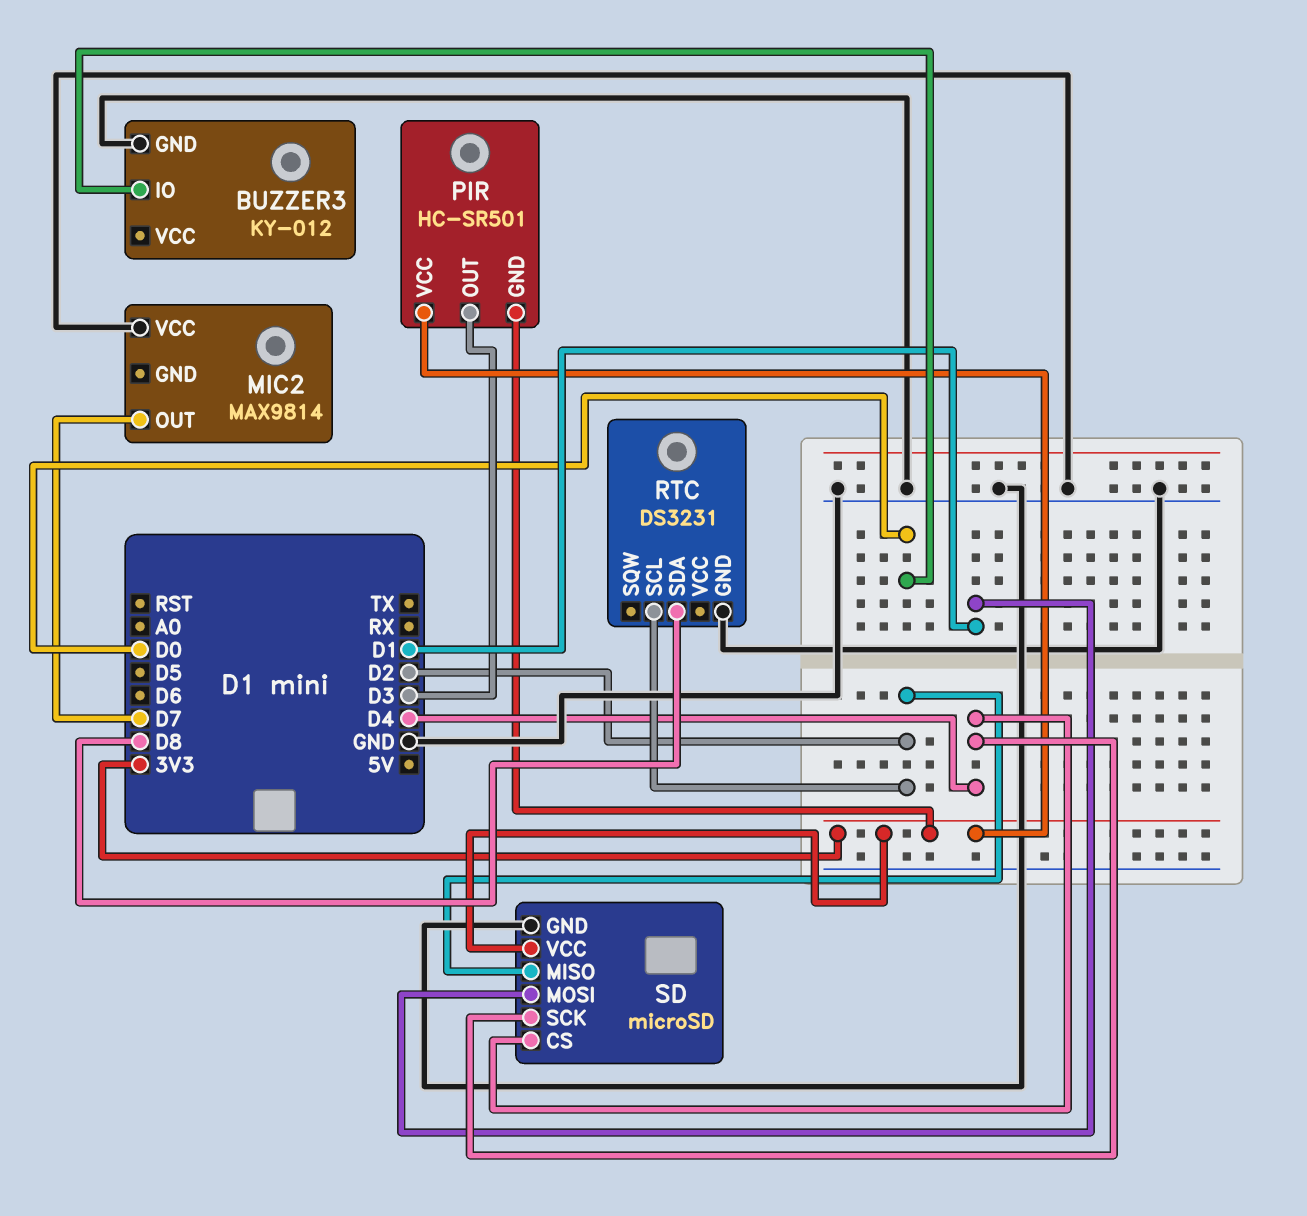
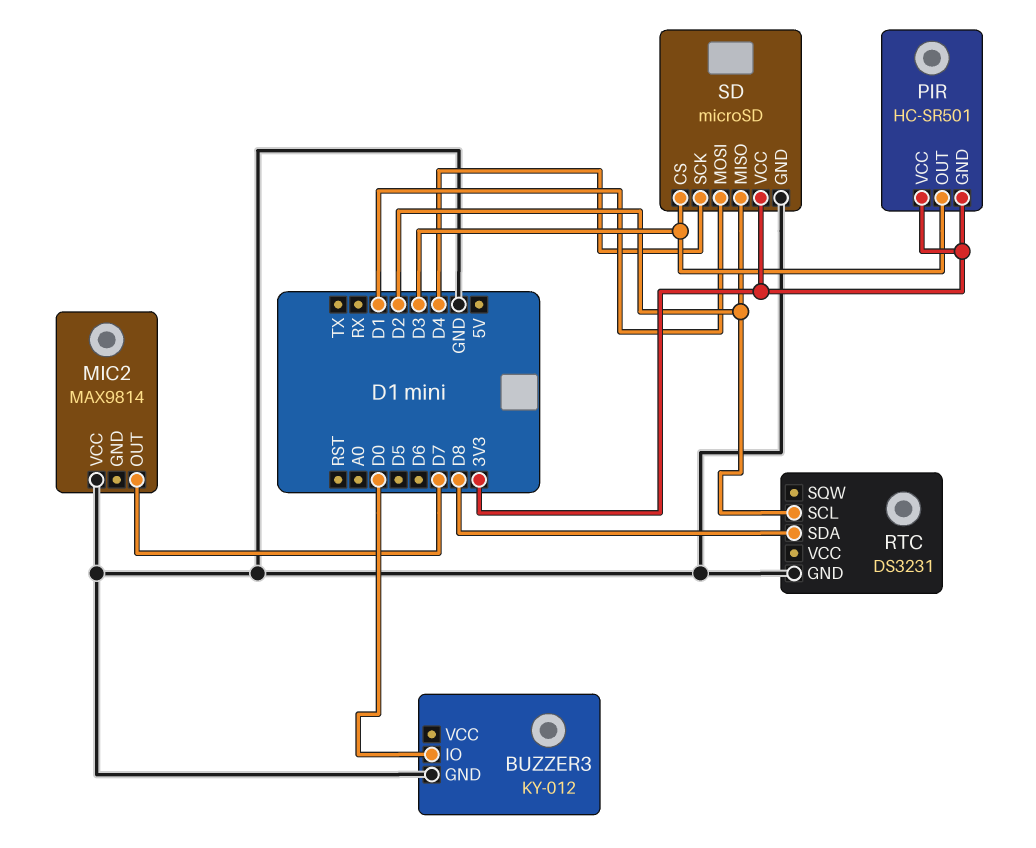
SD pin CS: D4 -> D3

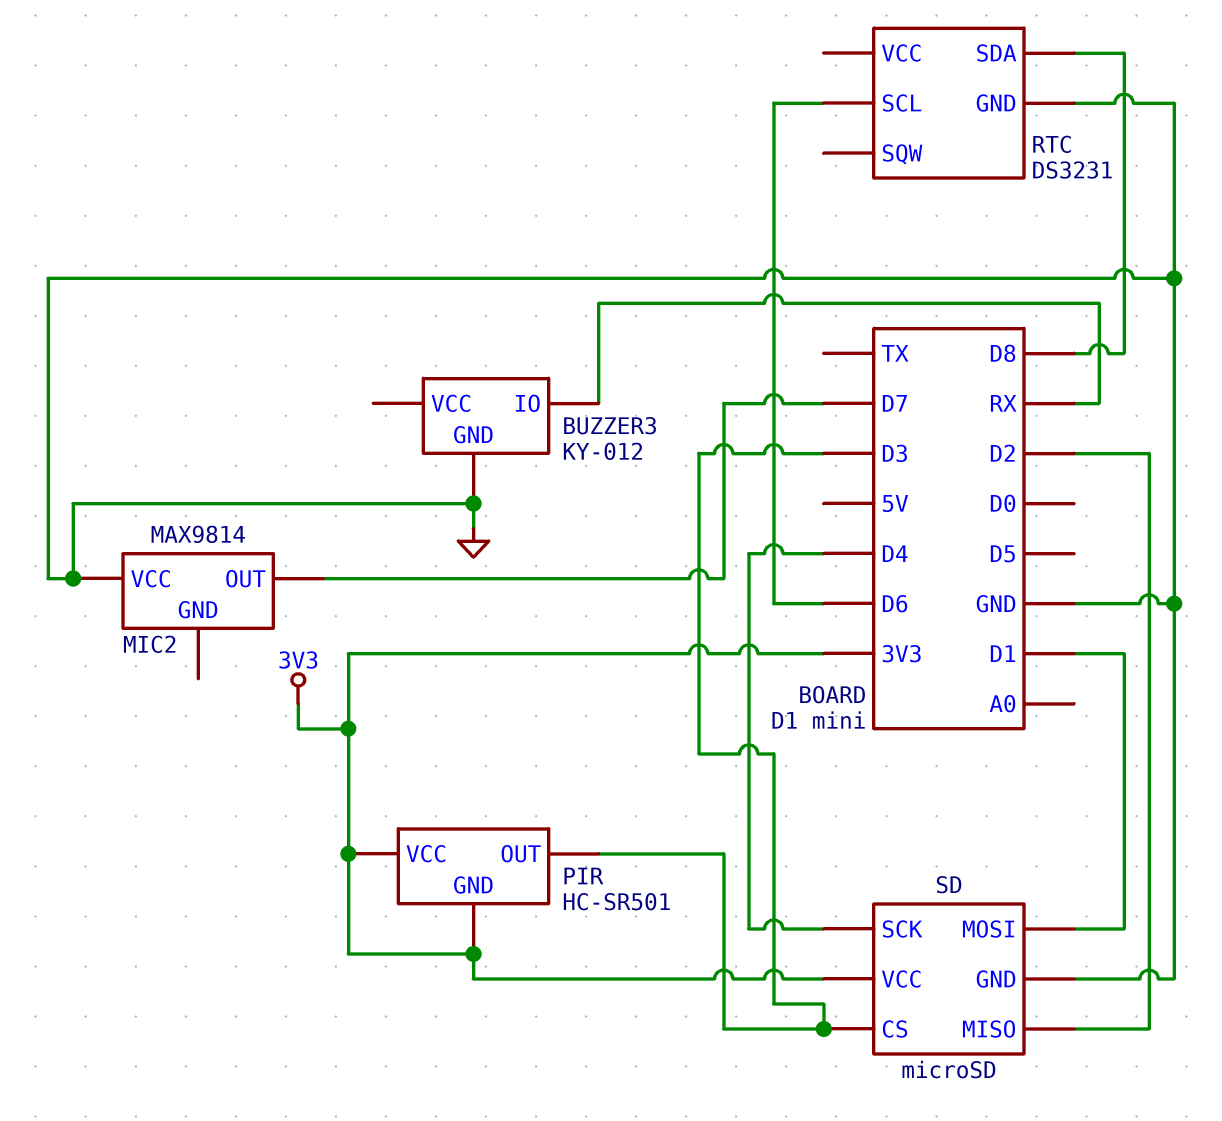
BUZZER3 pin IO: D0 -> RX
RTC pin SCL: D2 -> D6

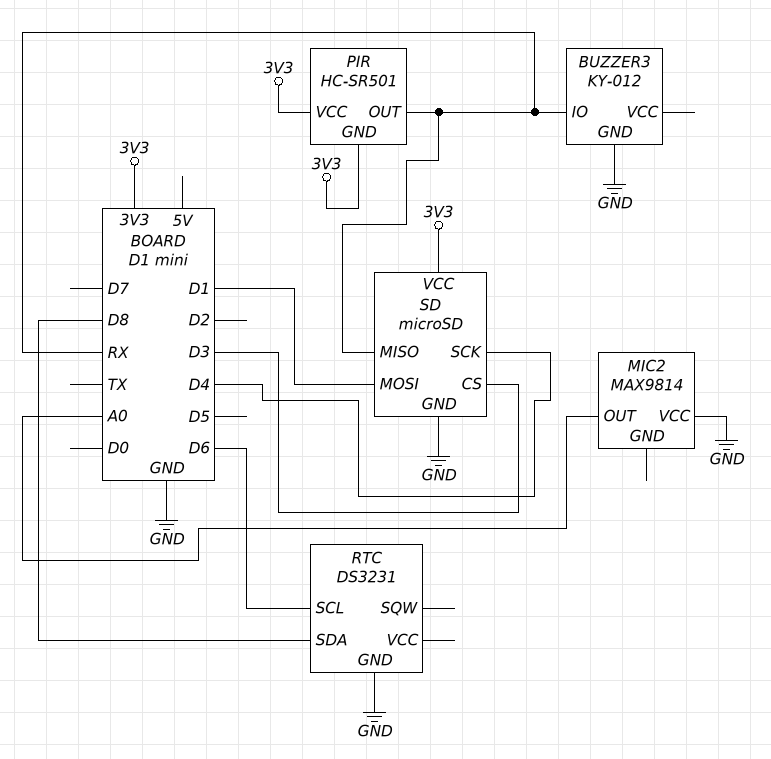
MIC2 pin OUT: D7 -> A0
PIR pin OUT: D3 -> RX
SD pin MISO: D2 -> RX

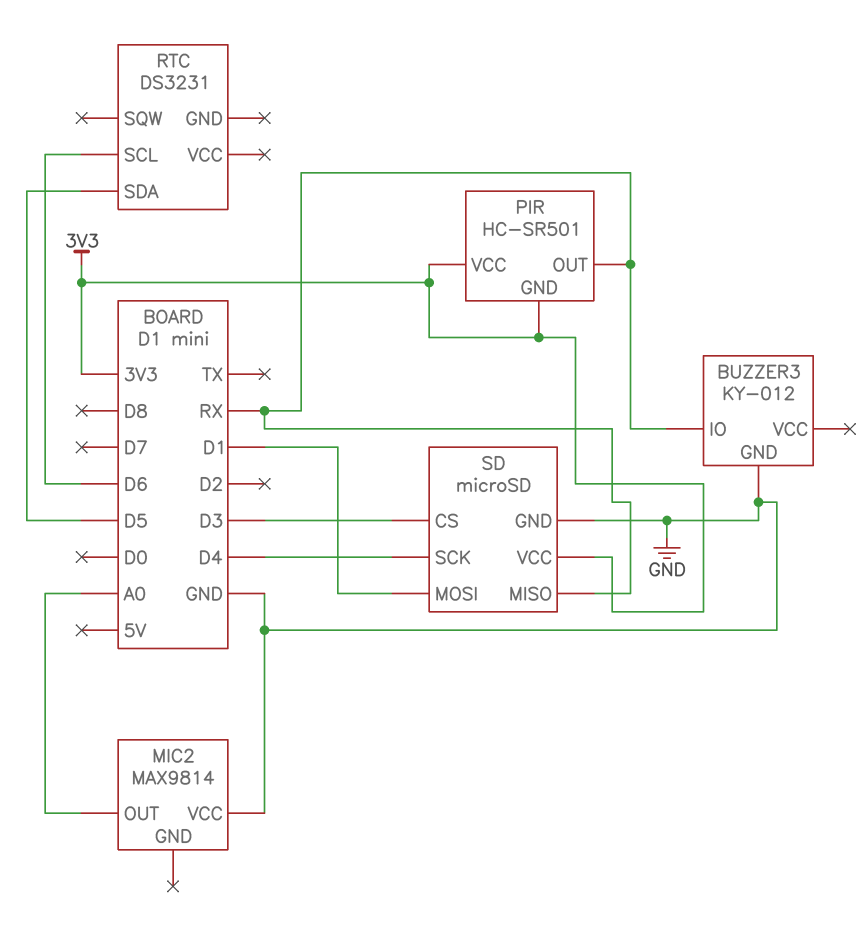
RTC pin GND: GND -> none
RTC pin SDA: D8 -> D5

